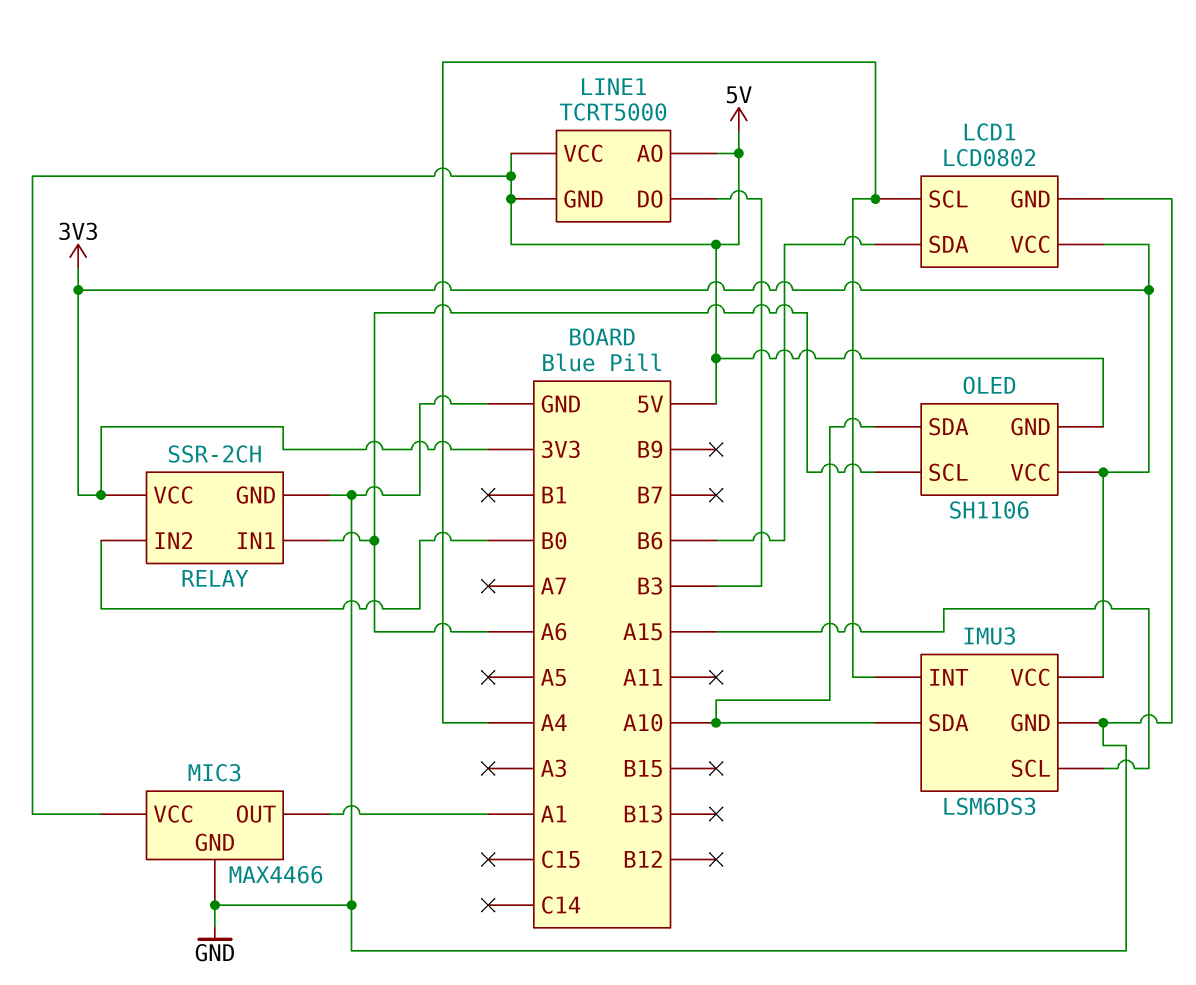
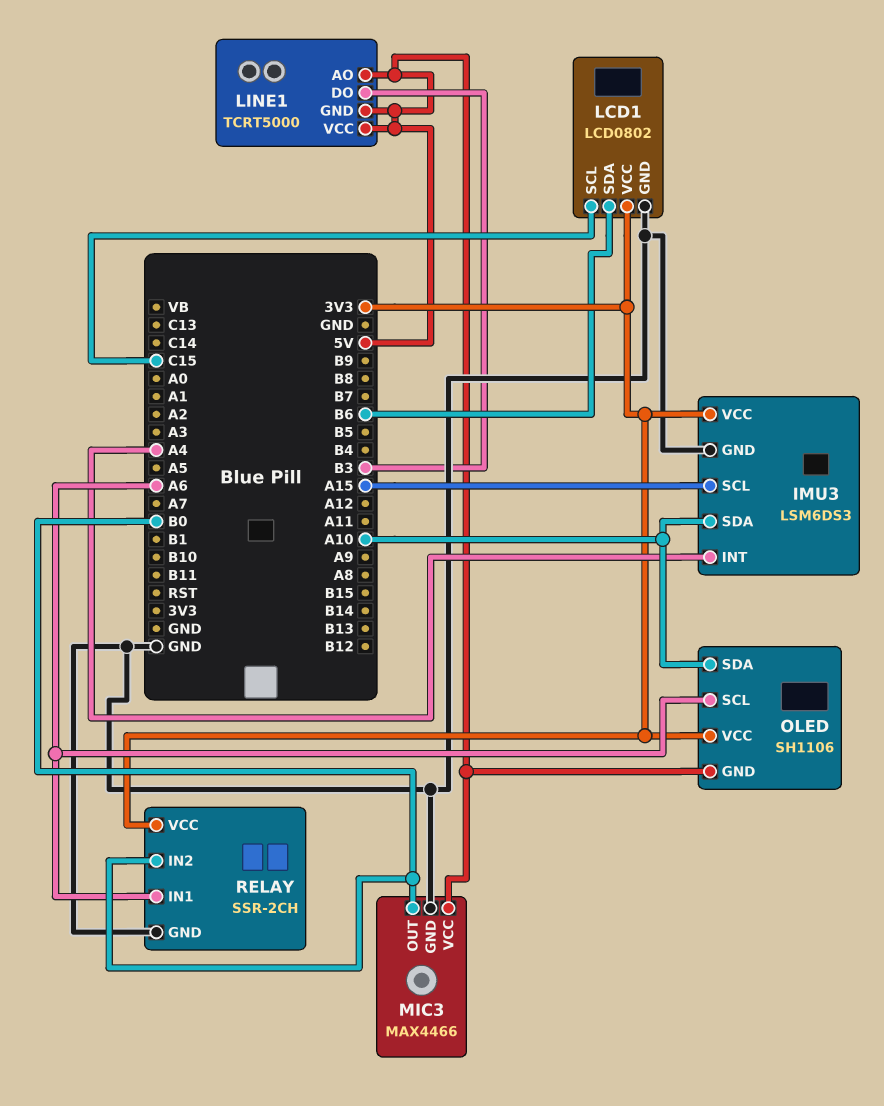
LCD1 pin SCL: A4 -> C15
MIC3 pin OUT: A1 -> B0

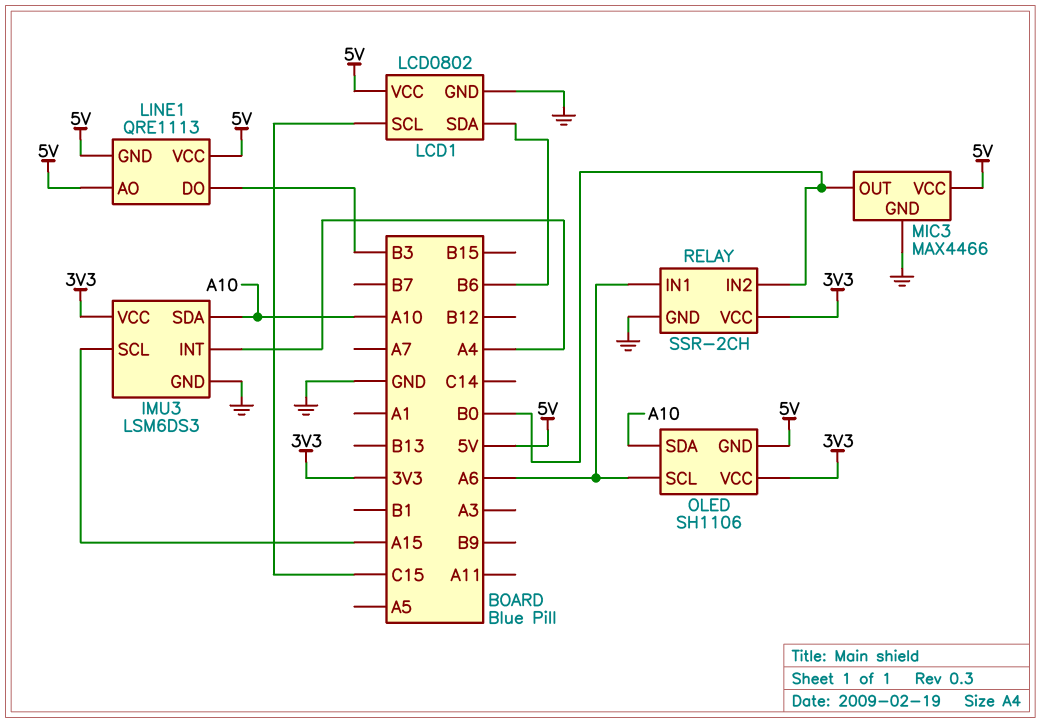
LCD1 pin VCC: 3V3 -> 5V
LINE1: TCRT5000 -> QRE1113

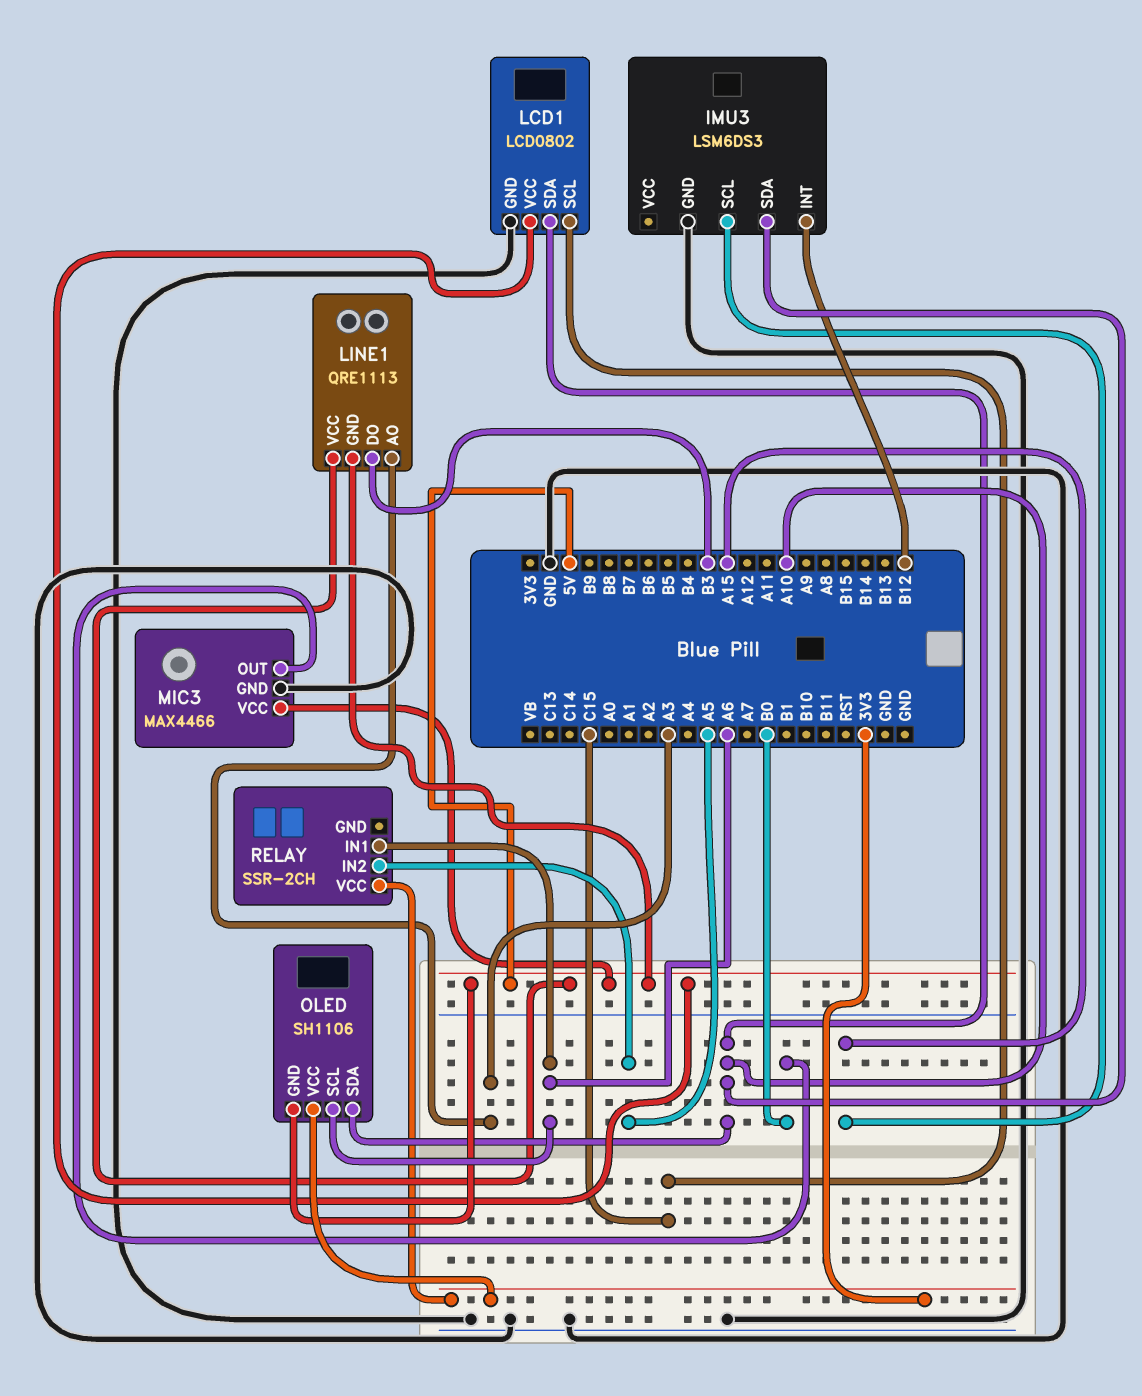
IMU3 pin INT: A4 -> B12
IMU3 pin VCC: 3V3 -> none
LCD1 pin SDA: B6 -> A10
LINE1 pin AO: 5V -> A3
RELAY pin GND: GND -> none
RELAY pin IN2: B0 -> A5

